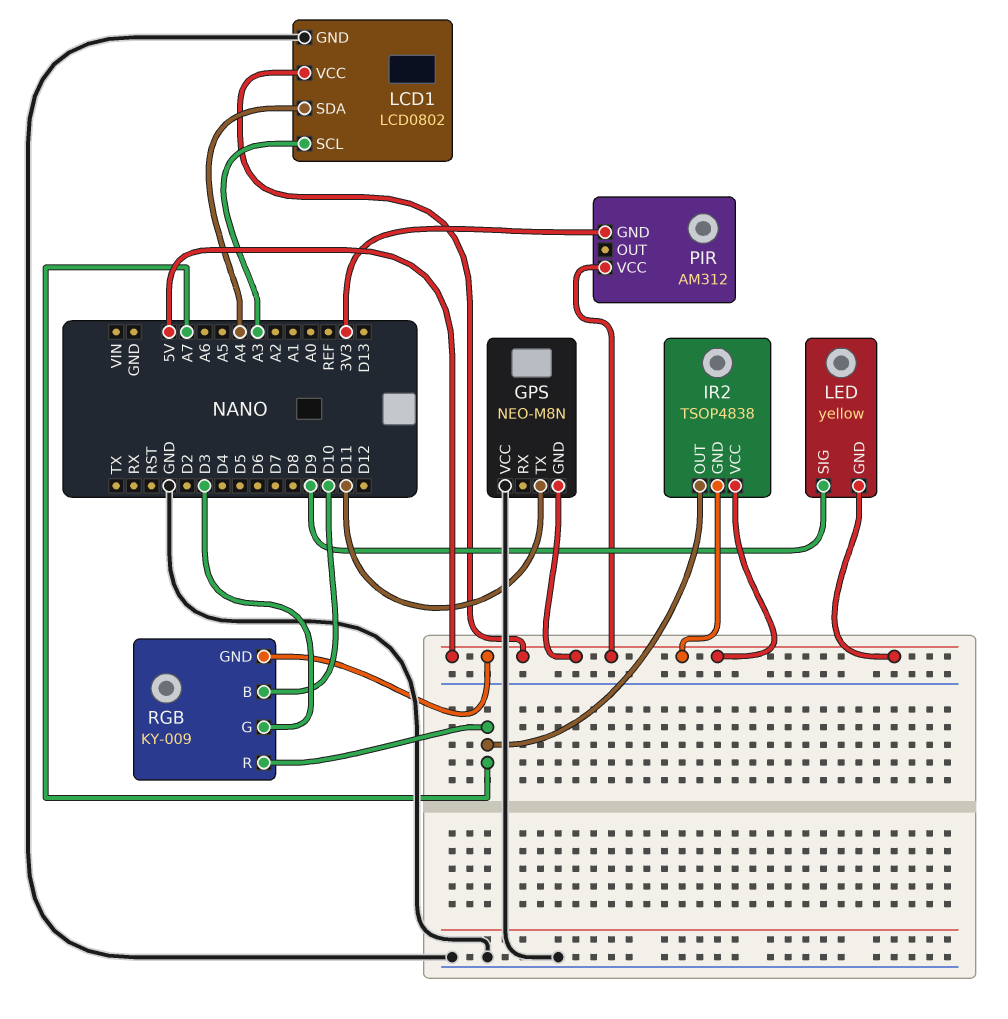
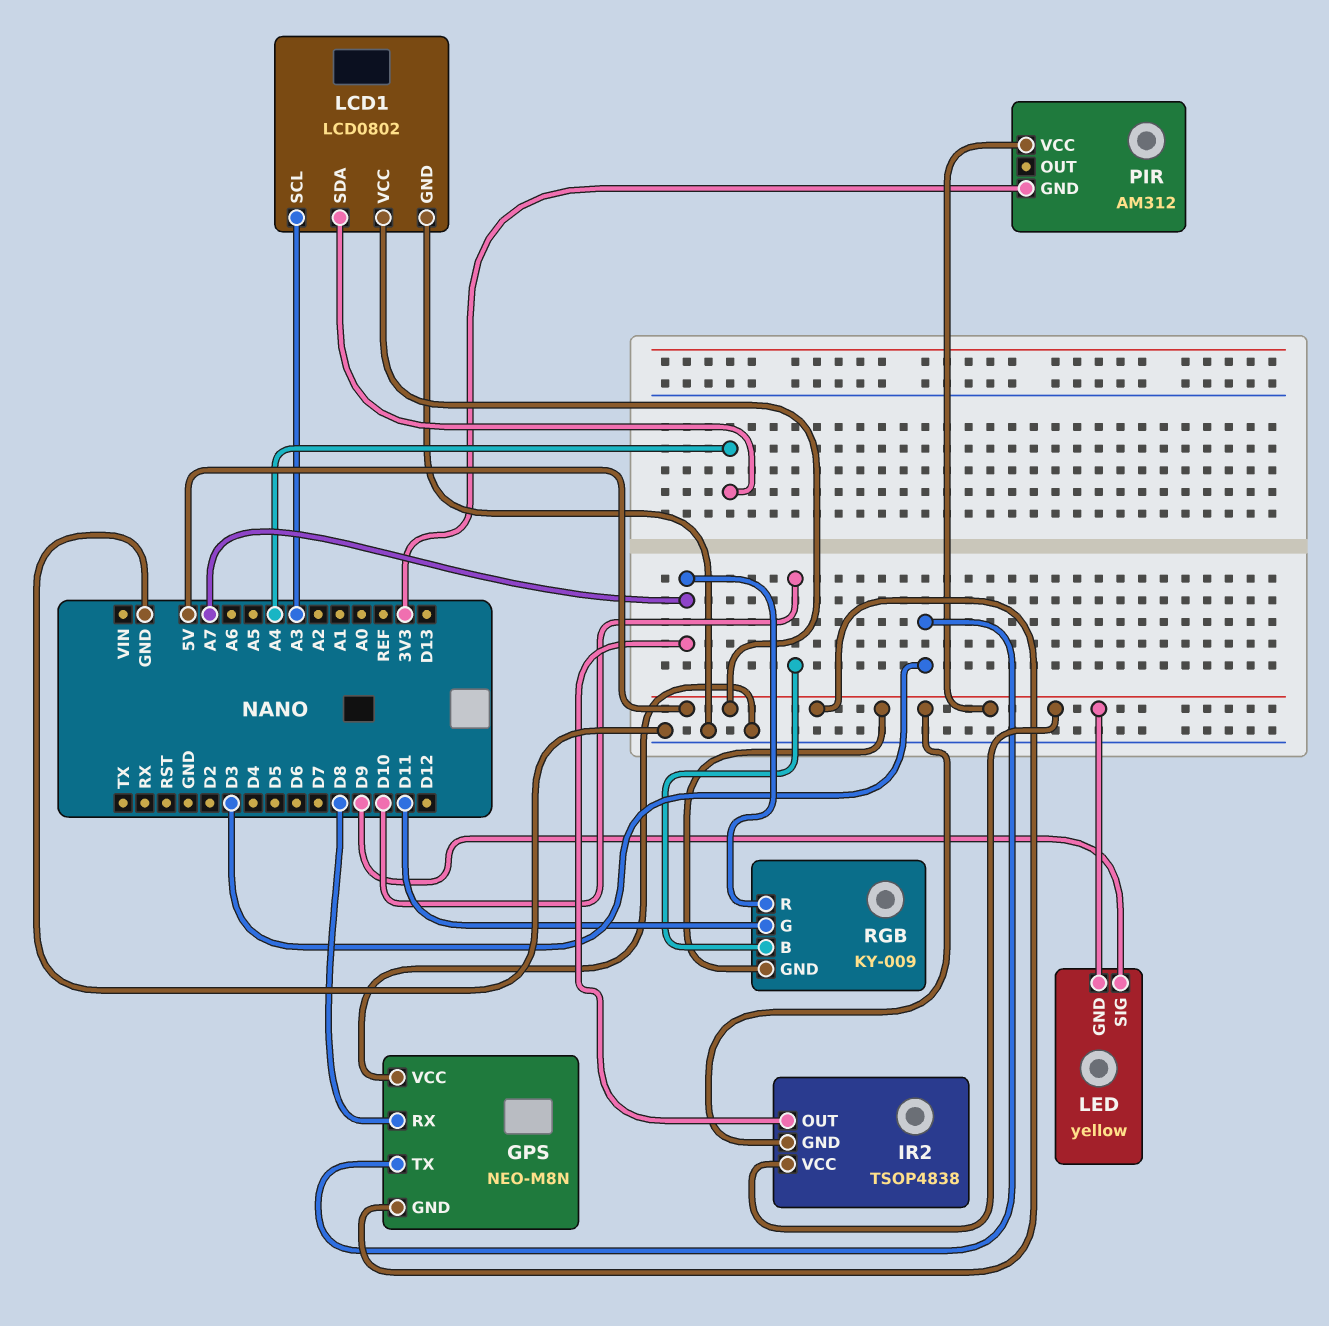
GPS pin RX: none -> D8
GPS pin TX: D11 -> D3
RGB pin G: D3 -> D11

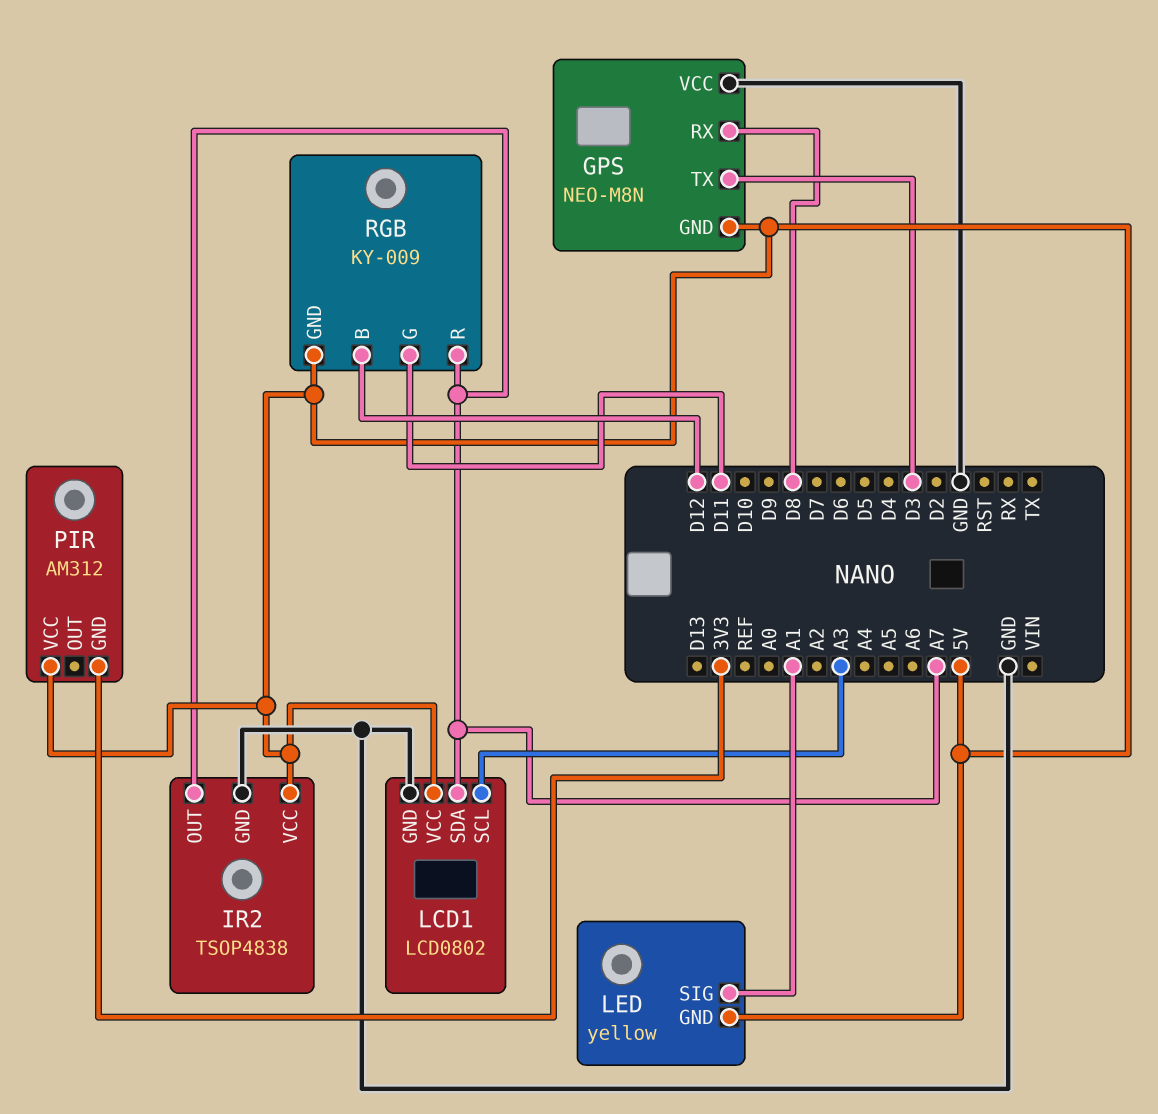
IR2 pin GND: 5V -> GND
LCD1 pin SDA: A4 -> A7
LED pin SIG: D9 -> A1
RGB pin B: D10 -> D12

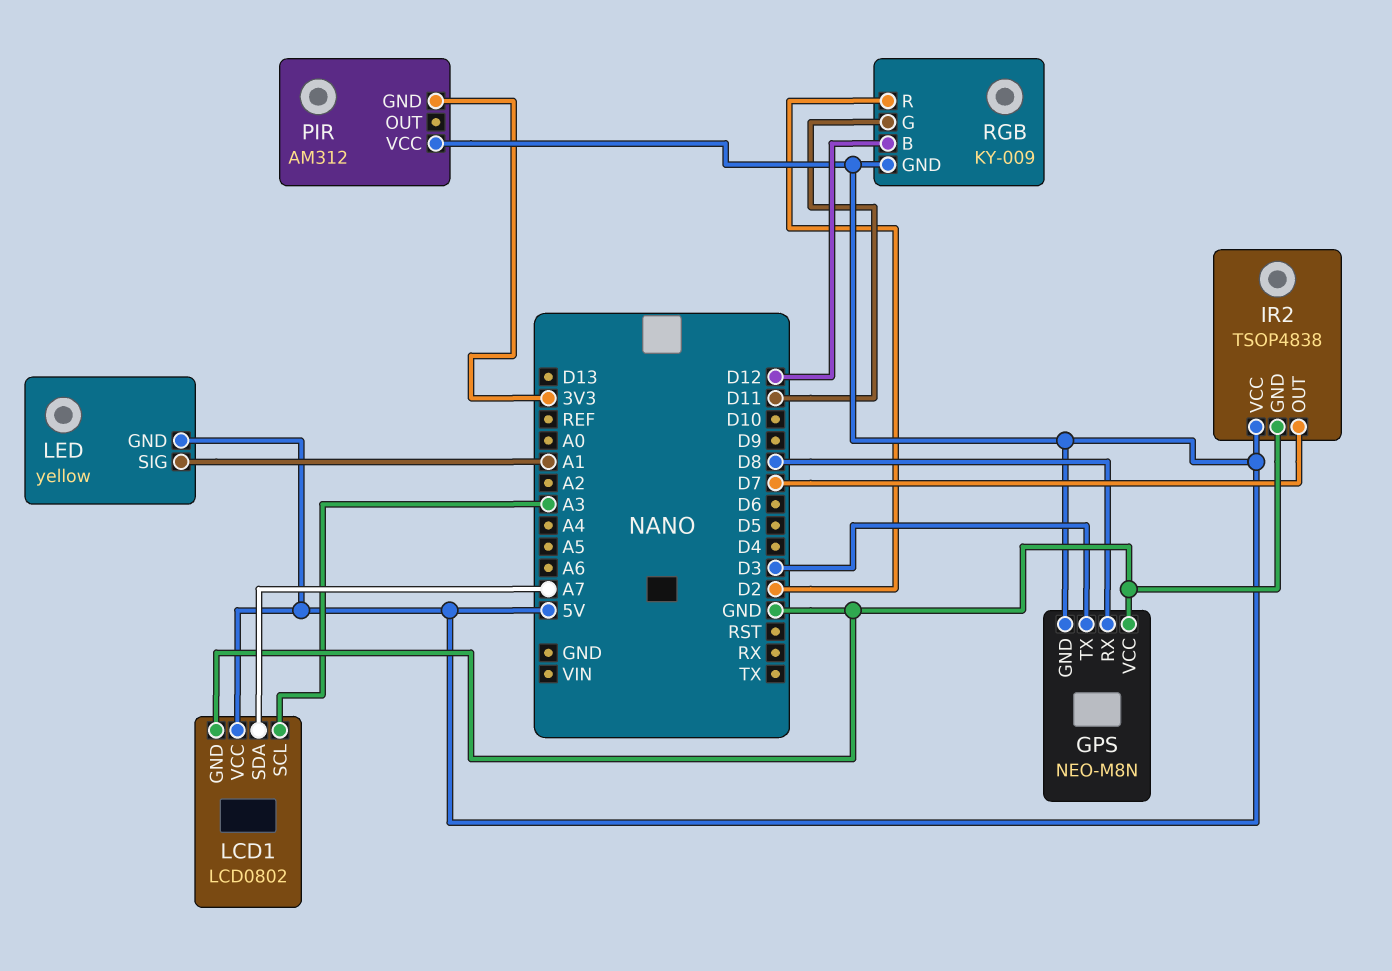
IR2 pin OUT: A7 -> D7
RGB pin R: A7 -> D2

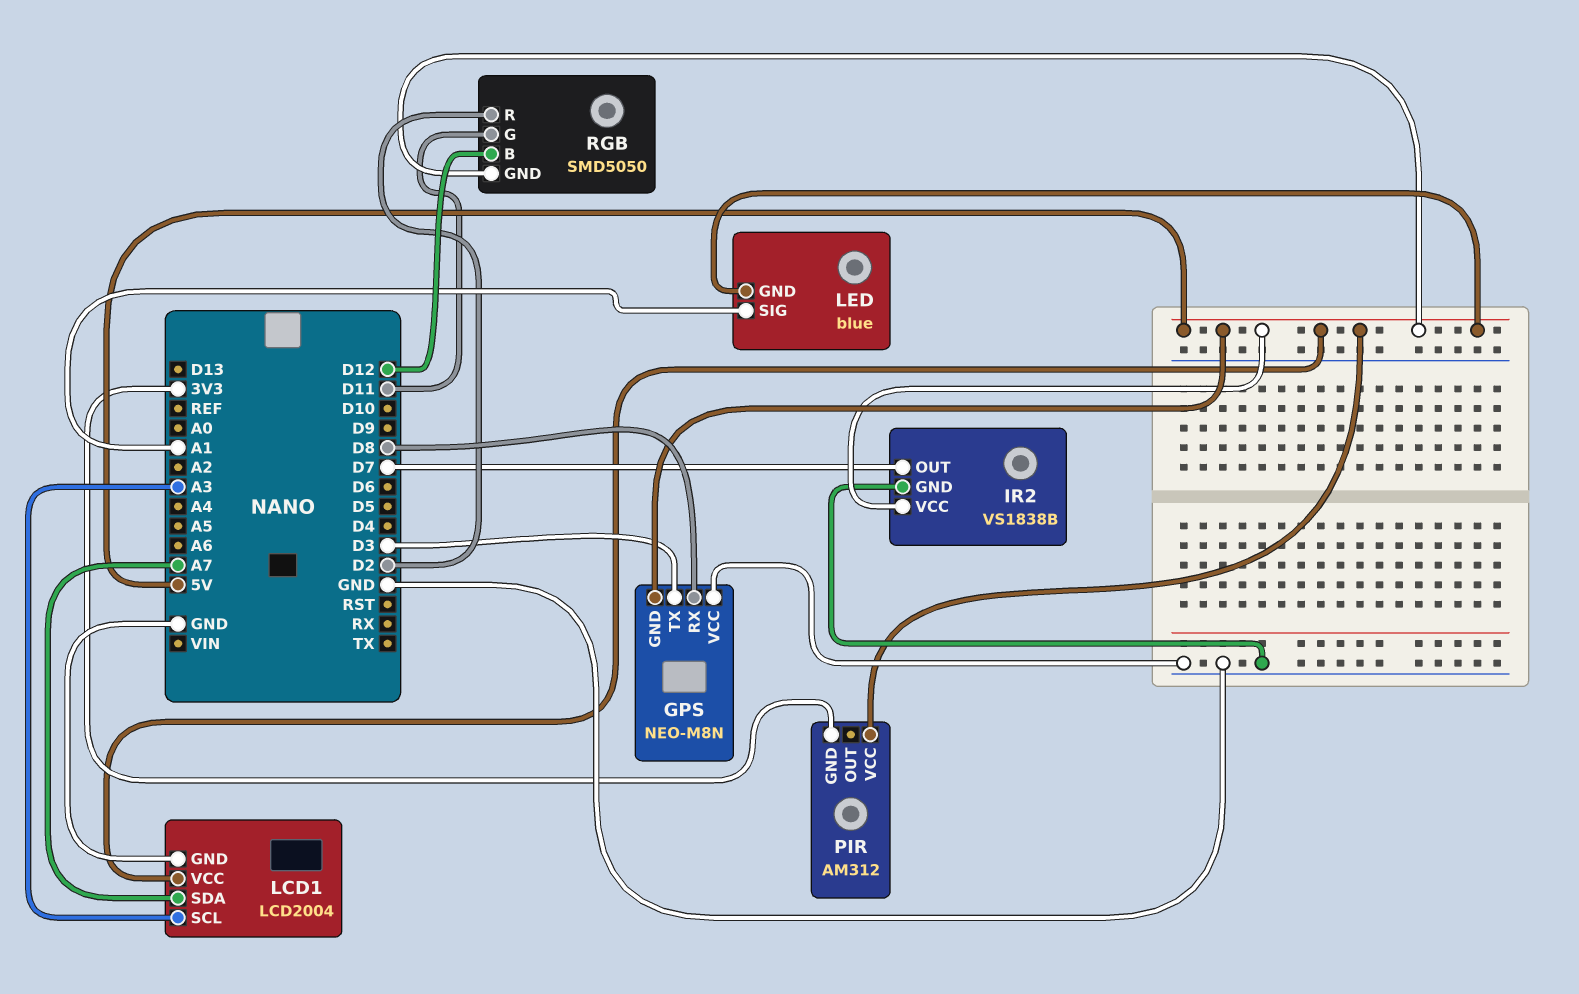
IR2: TSOP4838 -> VS1838B
LCD1: LCD0802 -> LCD2004
LED: yellow -> blue
RGB: KY-009 -> SMD5050

